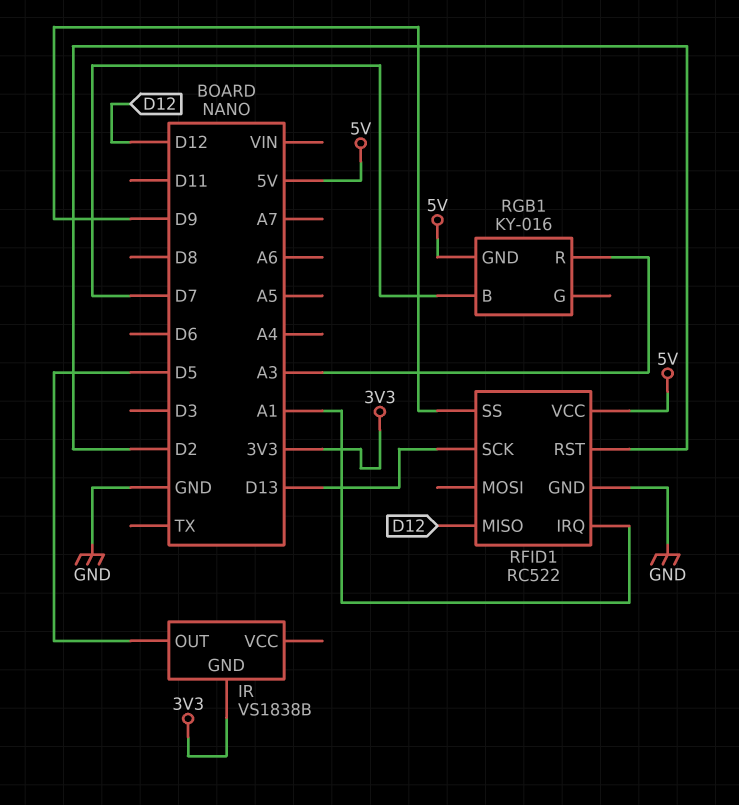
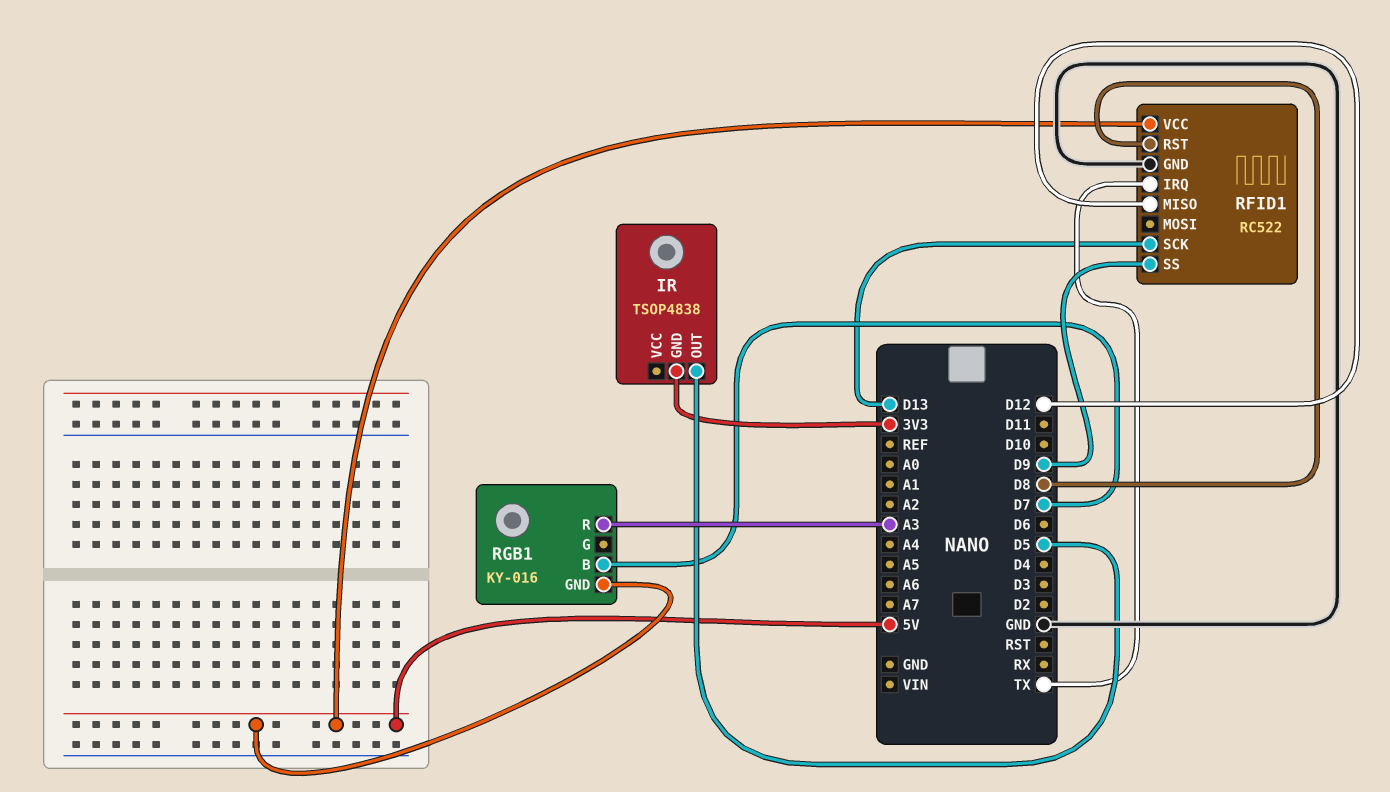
IR: VS1838B -> TSOP4838
RFID1 pin IRQ: A1 -> TX
RFID1 pin RST: D2 -> D8

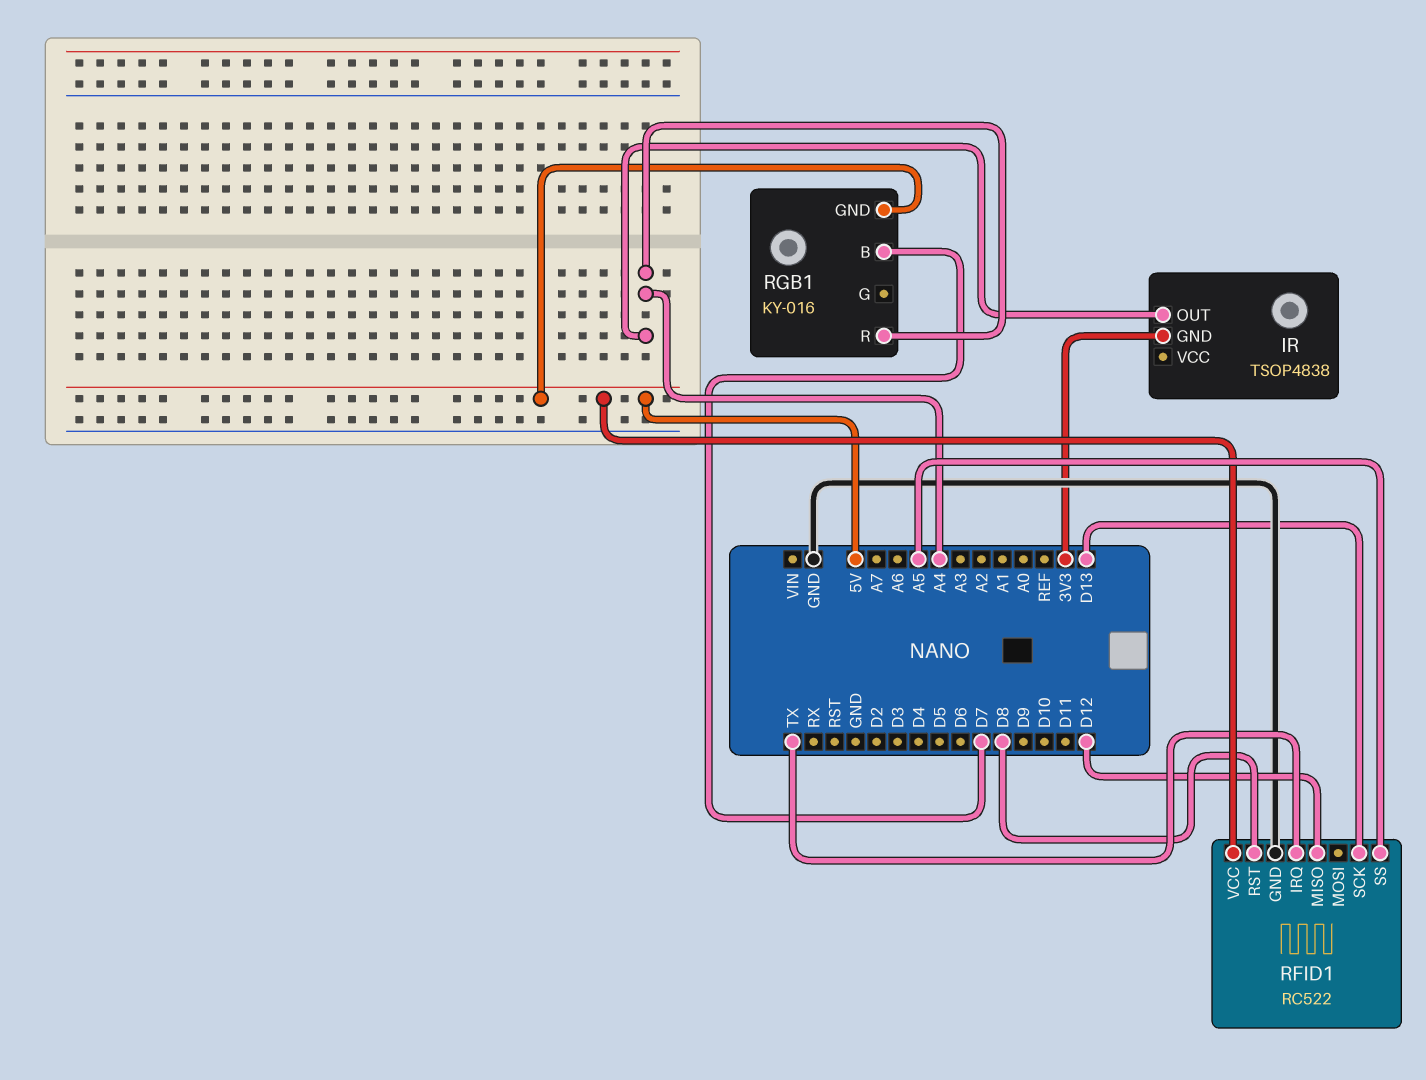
IR pin OUT: D5 -> A4
RFID1 pin SS: D9 -> A5
RGB1 pin R: A3 -> A4

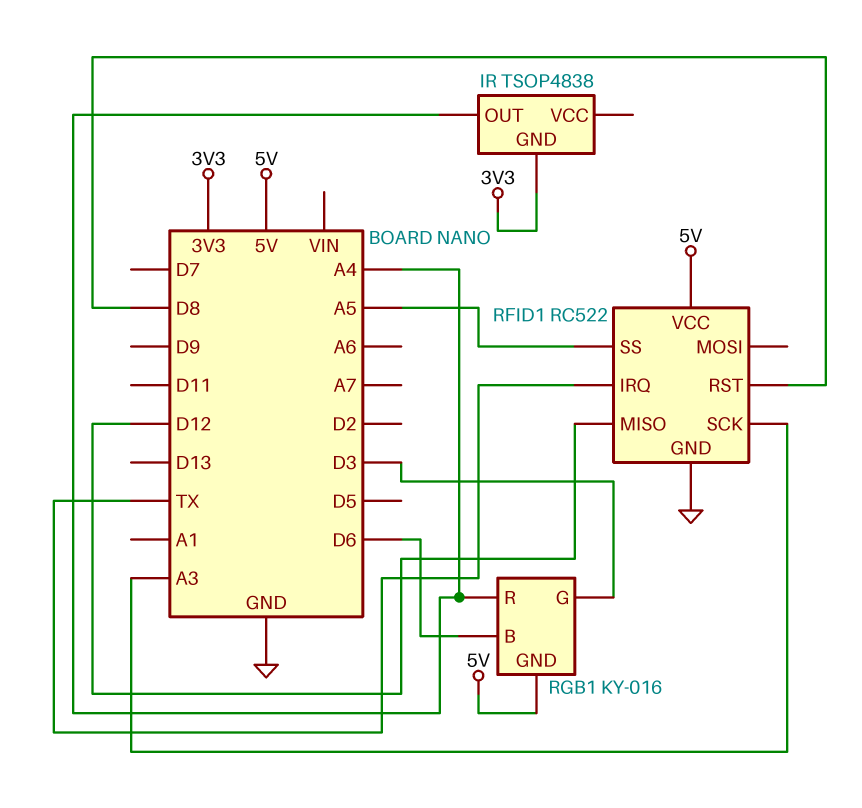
RFID1 pin SCK: D13 -> A3
RGB1 pin B: D7 -> D6
RGB1 pin G: none -> D3

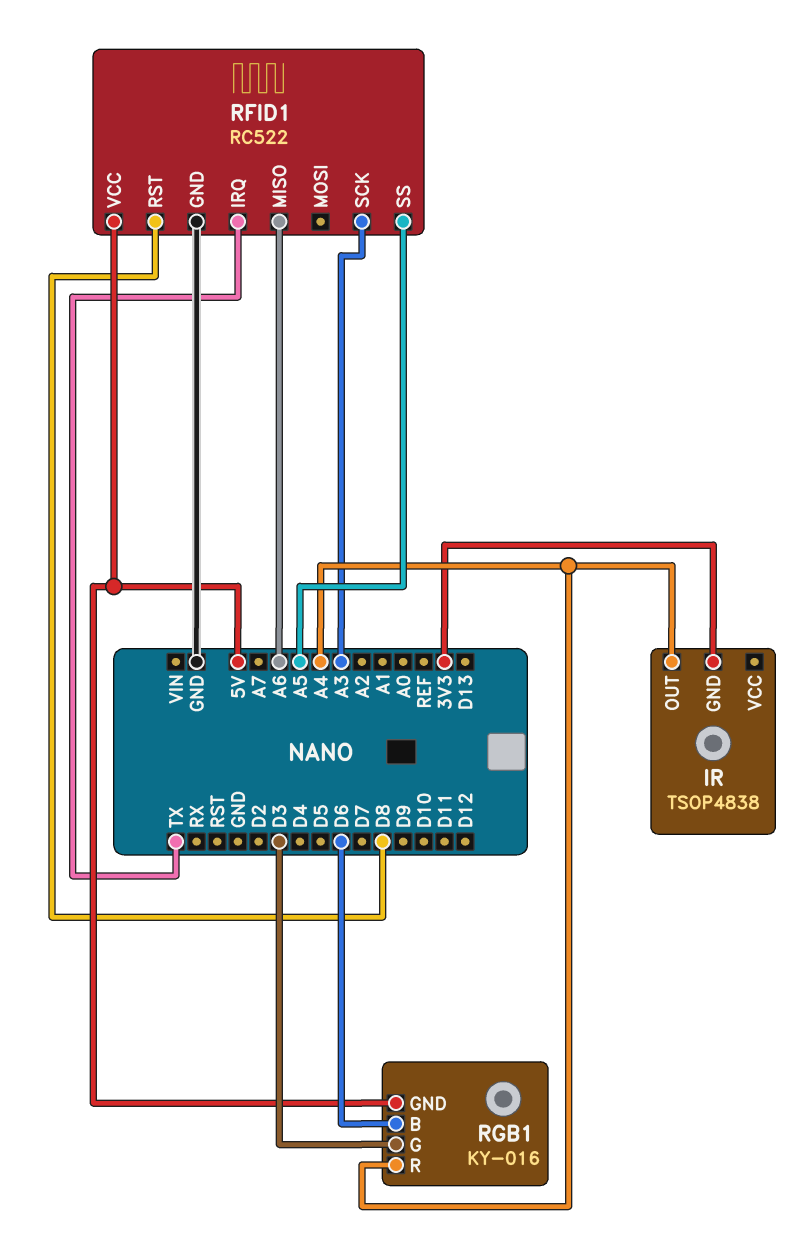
RFID1 pin MISO: D12 -> A6

